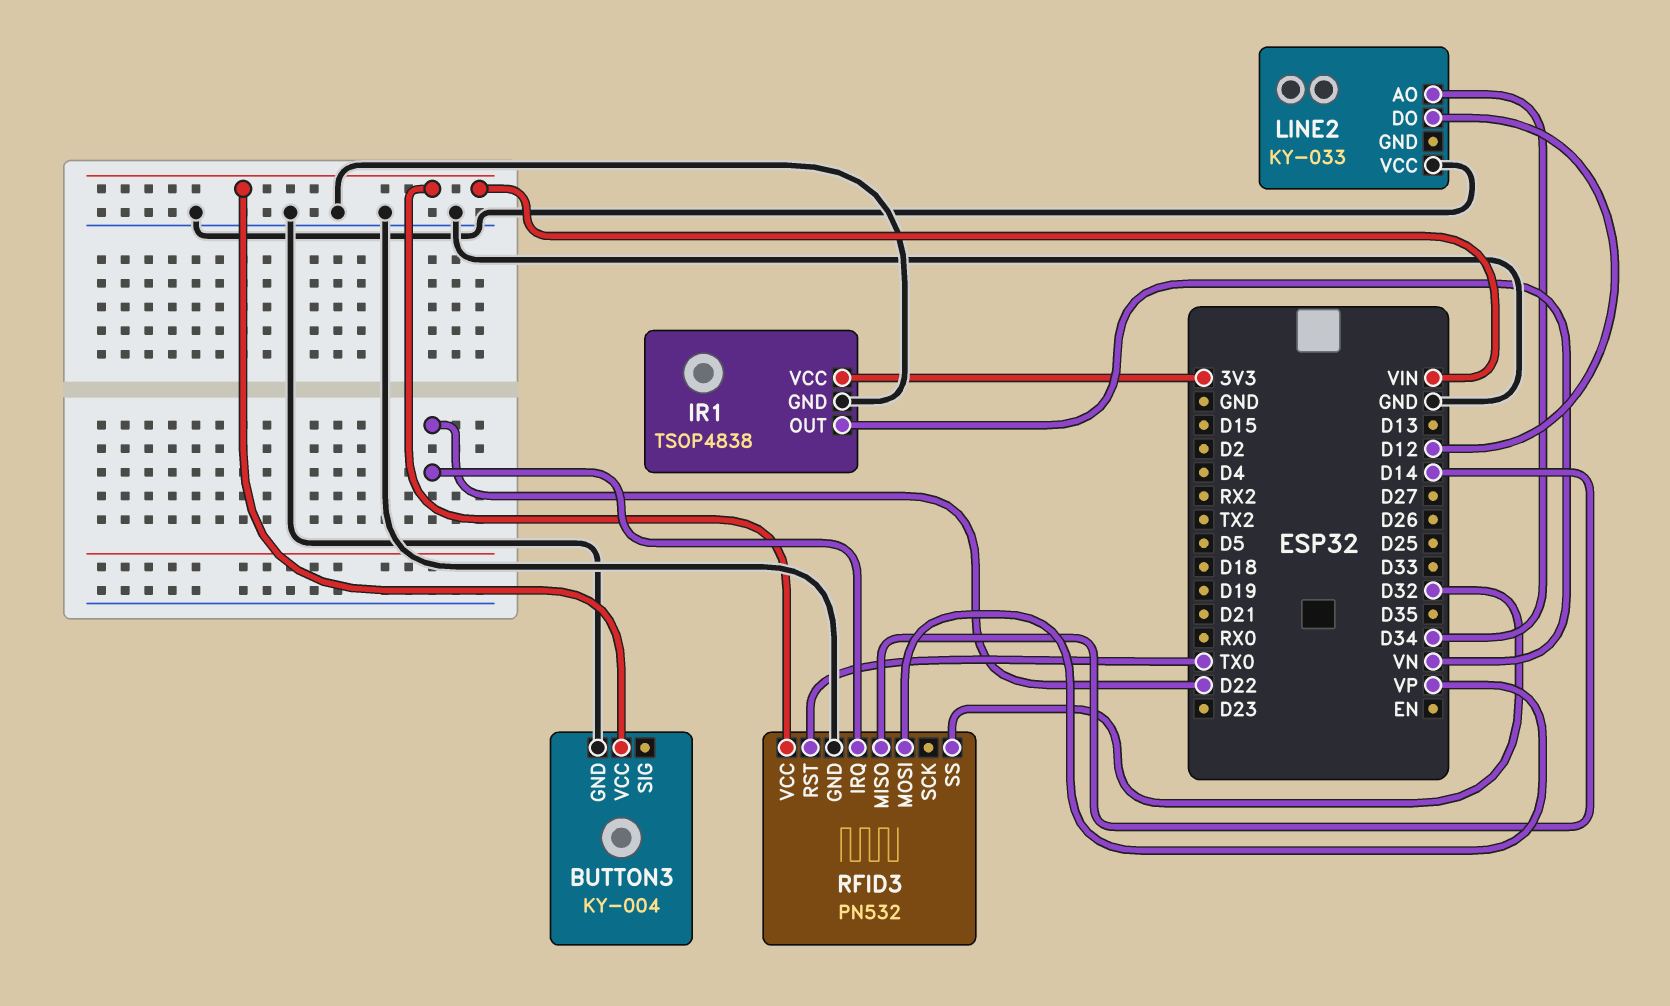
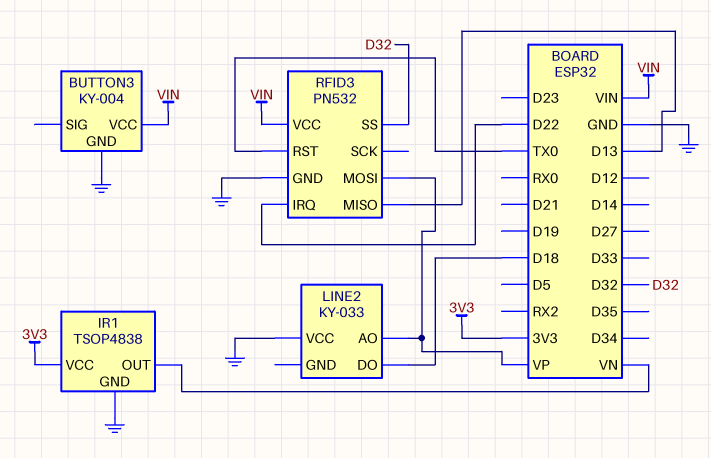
LINE2 pin AO: D34 -> VP
LINE2 pin DO: D12 -> D18
RFID3 pin MISO: D14 -> D13

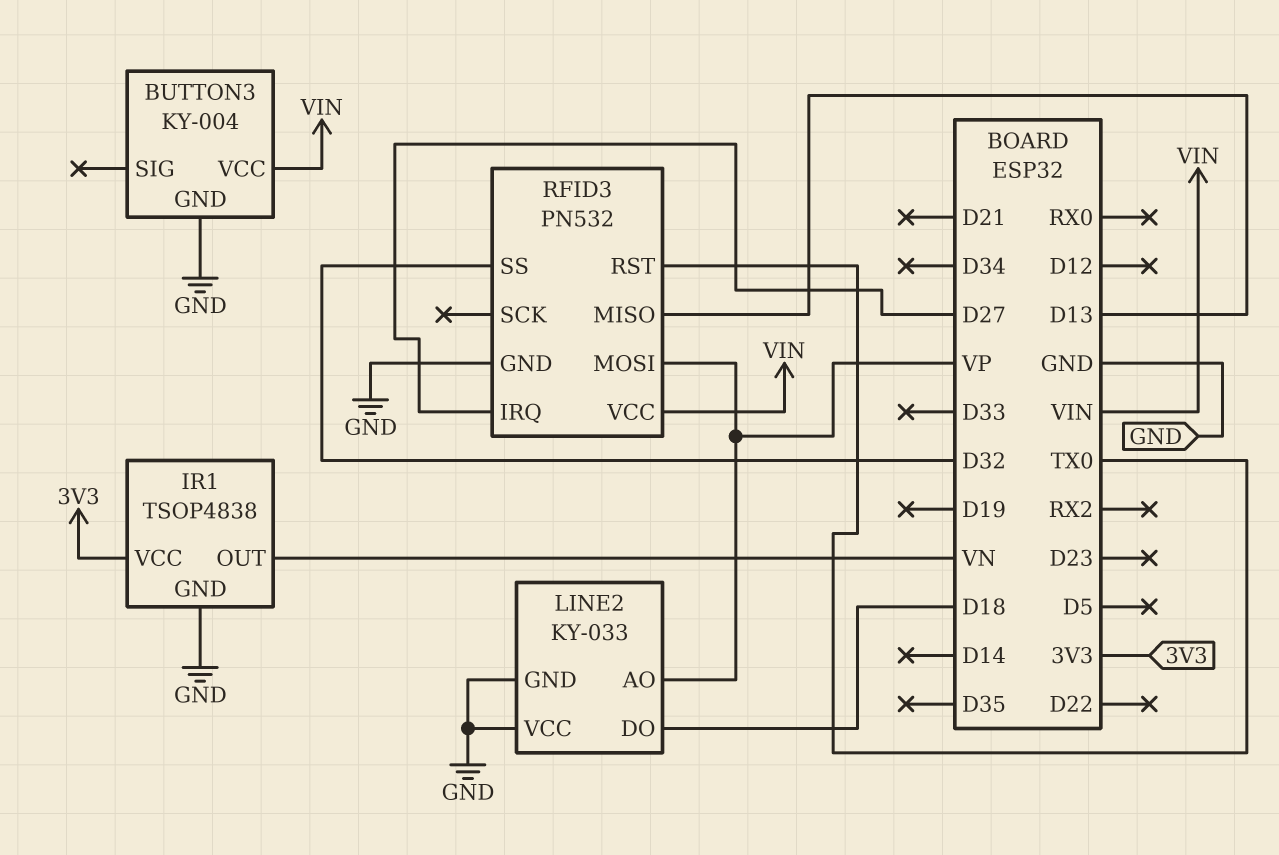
LINE2 pin GND: none -> GND
RFID3 pin IRQ: D22 -> D27

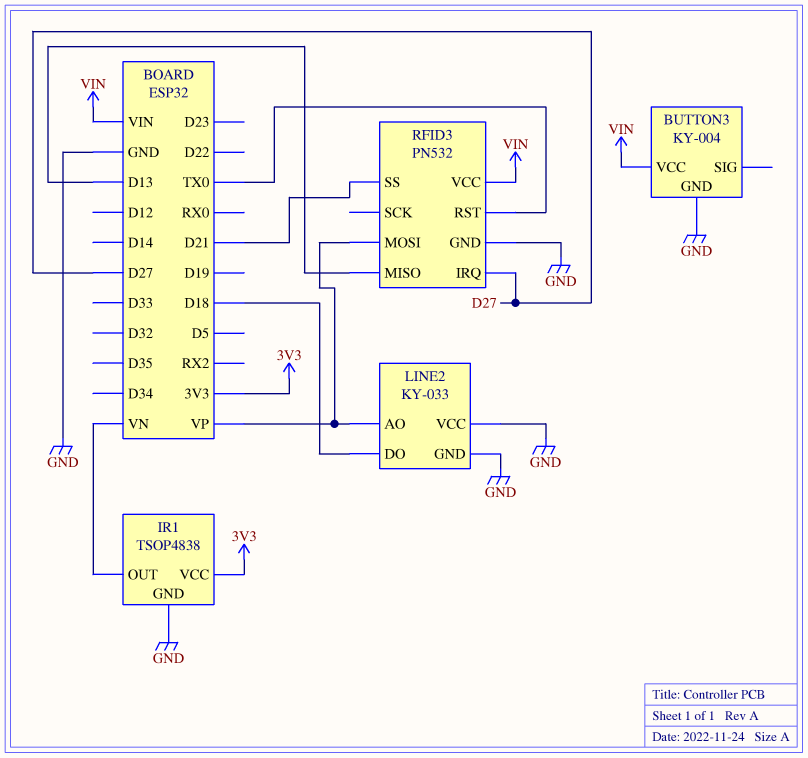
RFID3 pin SS: D32 -> D21

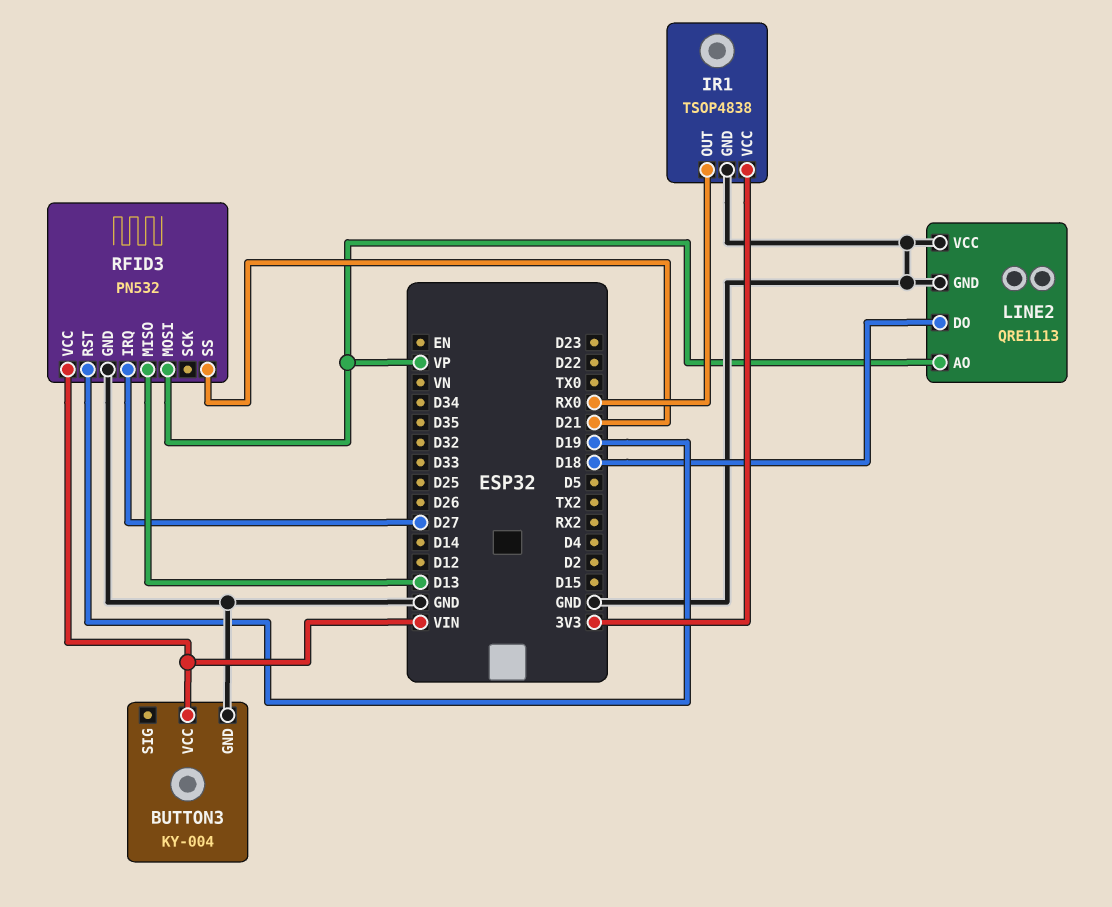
IR1 pin OUT: VN -> RX0
LINE2: KY-033 -> QRE1113
RFID3 pin RST: TX0 -> D19

